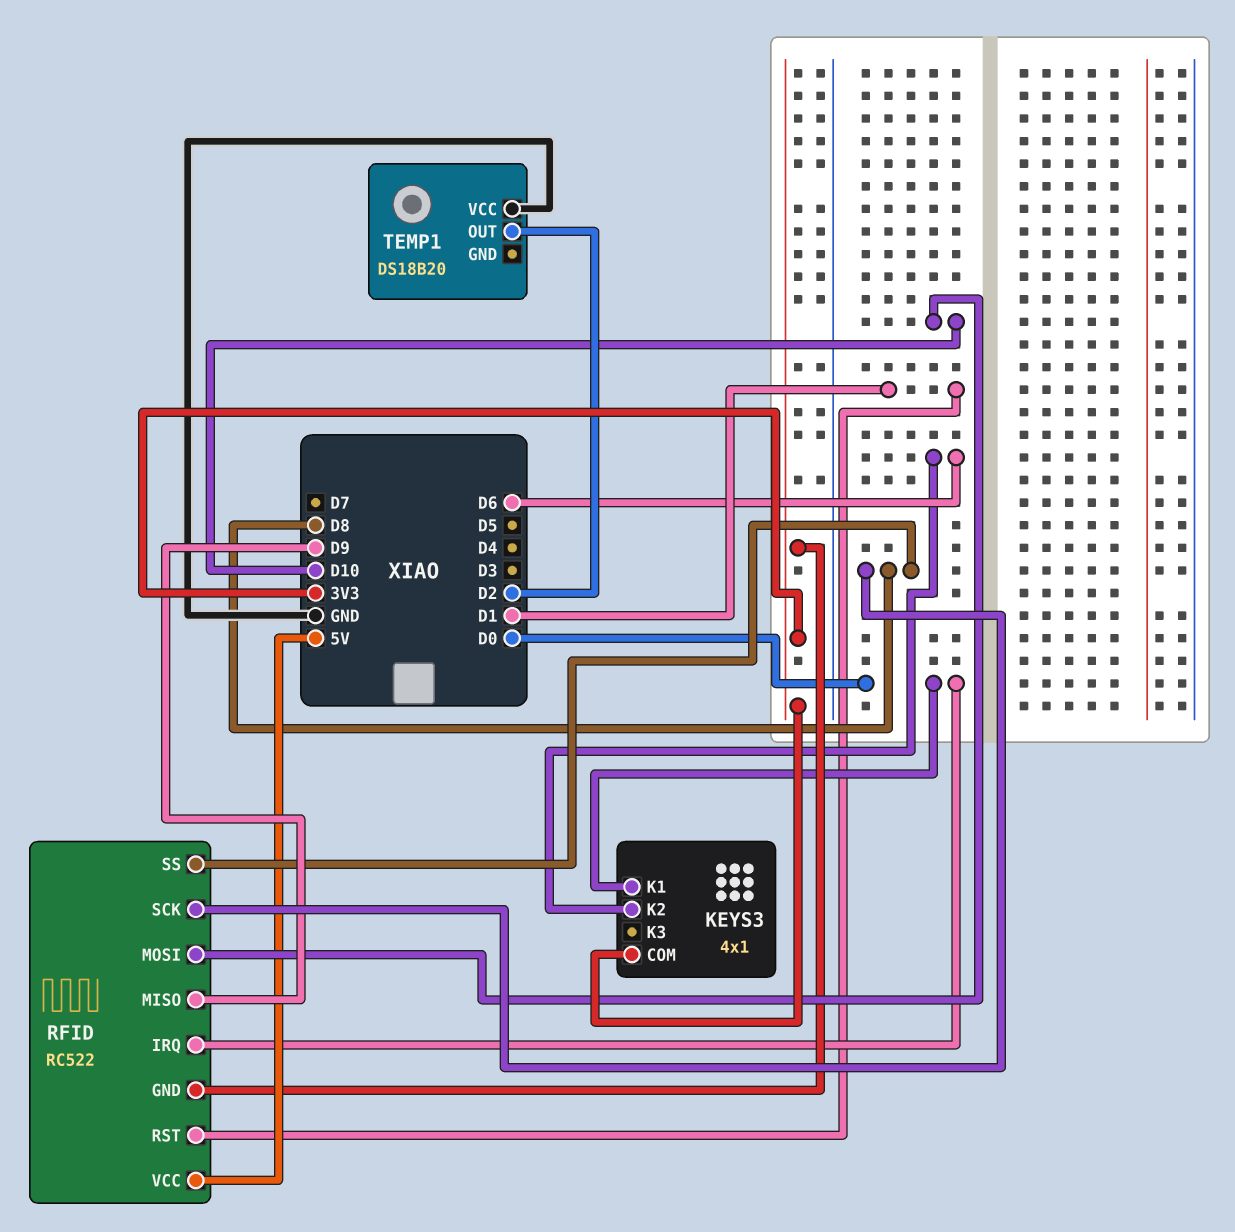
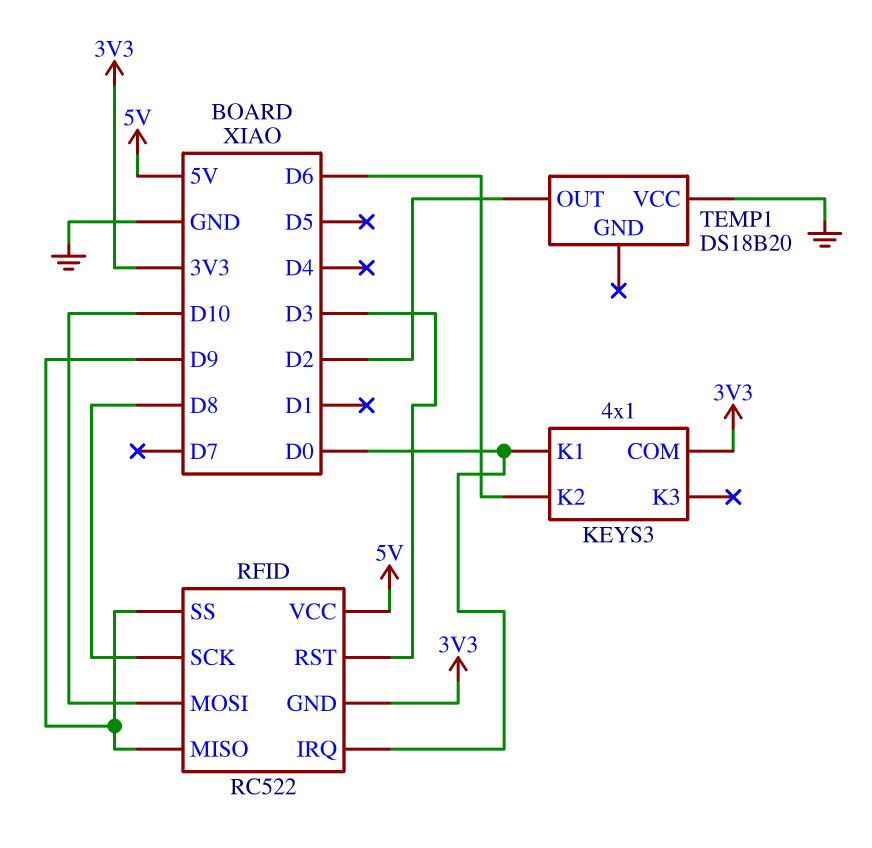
RFID pin RST: D1 -> D3
RFID pin SS: D8 -> D9

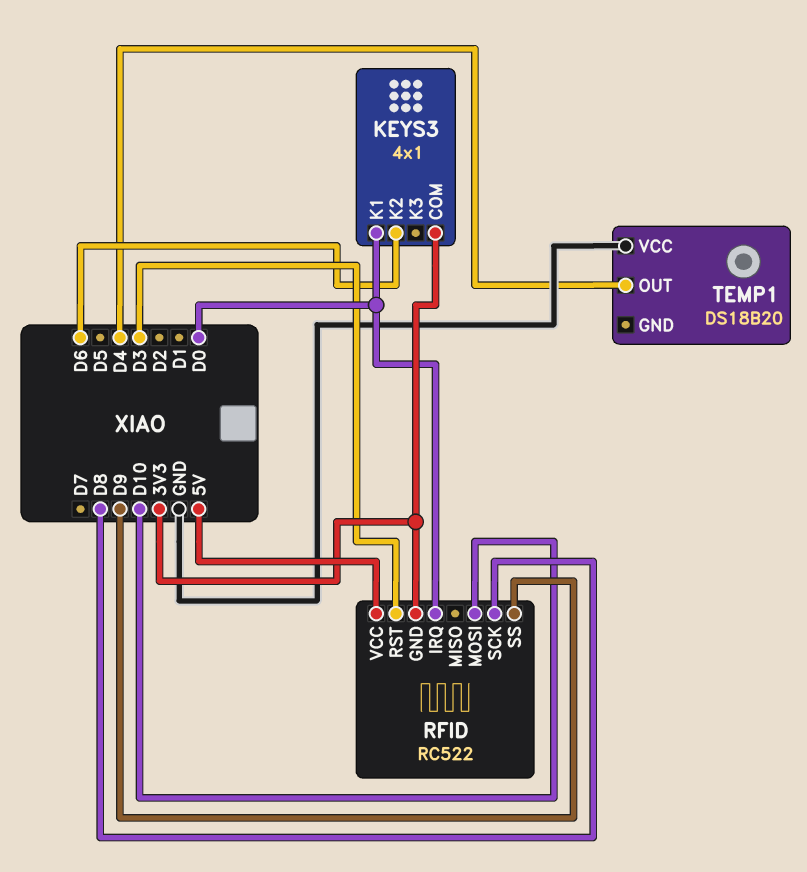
RFID pin MISO: D9 -> none
TEMP1 pin OUT: D2 -> D4

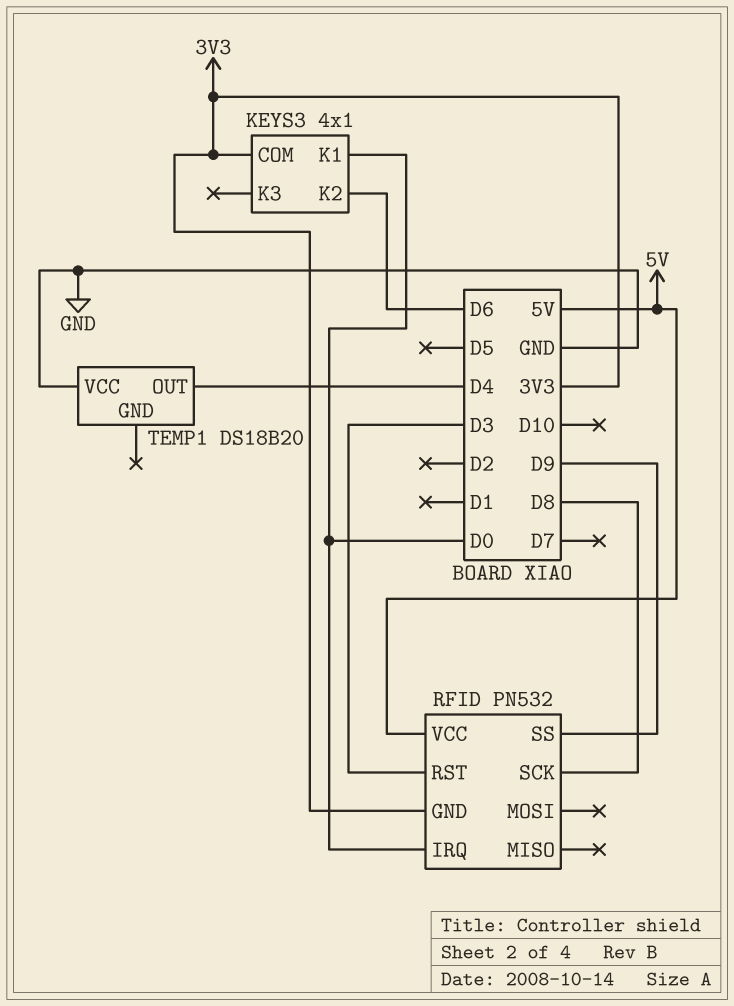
RFID: RC522 -> PN532
RFID pin MOSI: D10 -> none

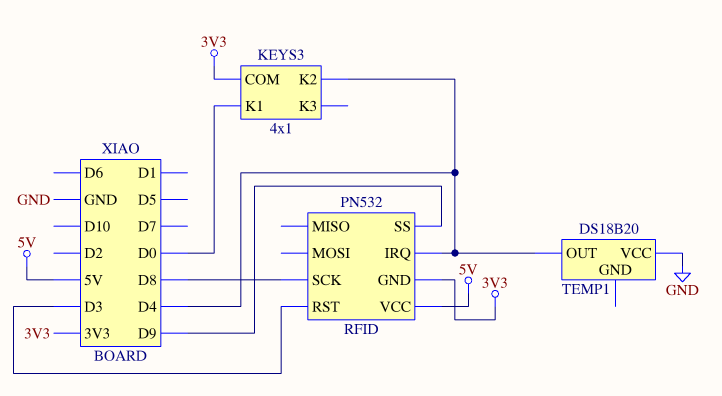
KEYS3 pin K2: D6 -> D4
RFID pin IRQ: D0 -> D4

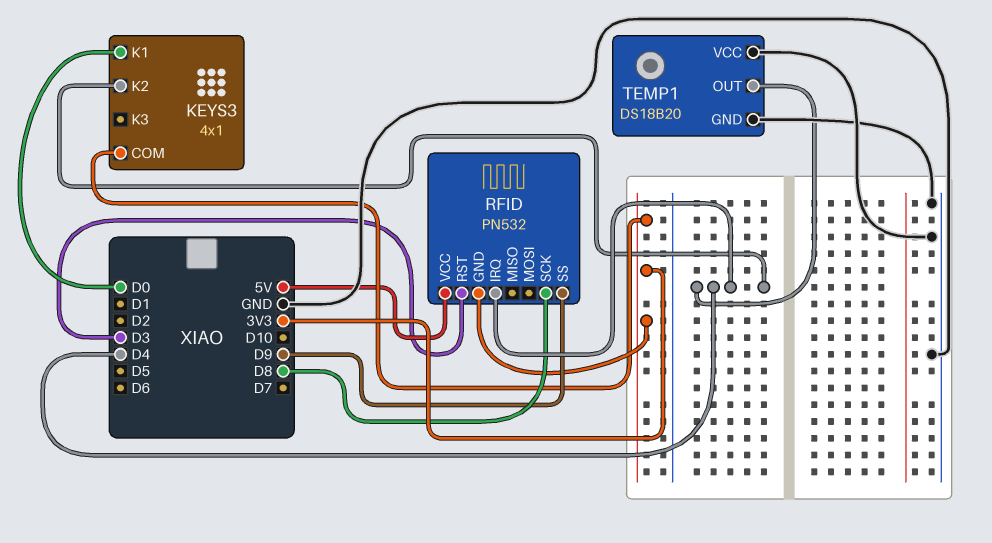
TEMP1 pin GND: none -> GND

